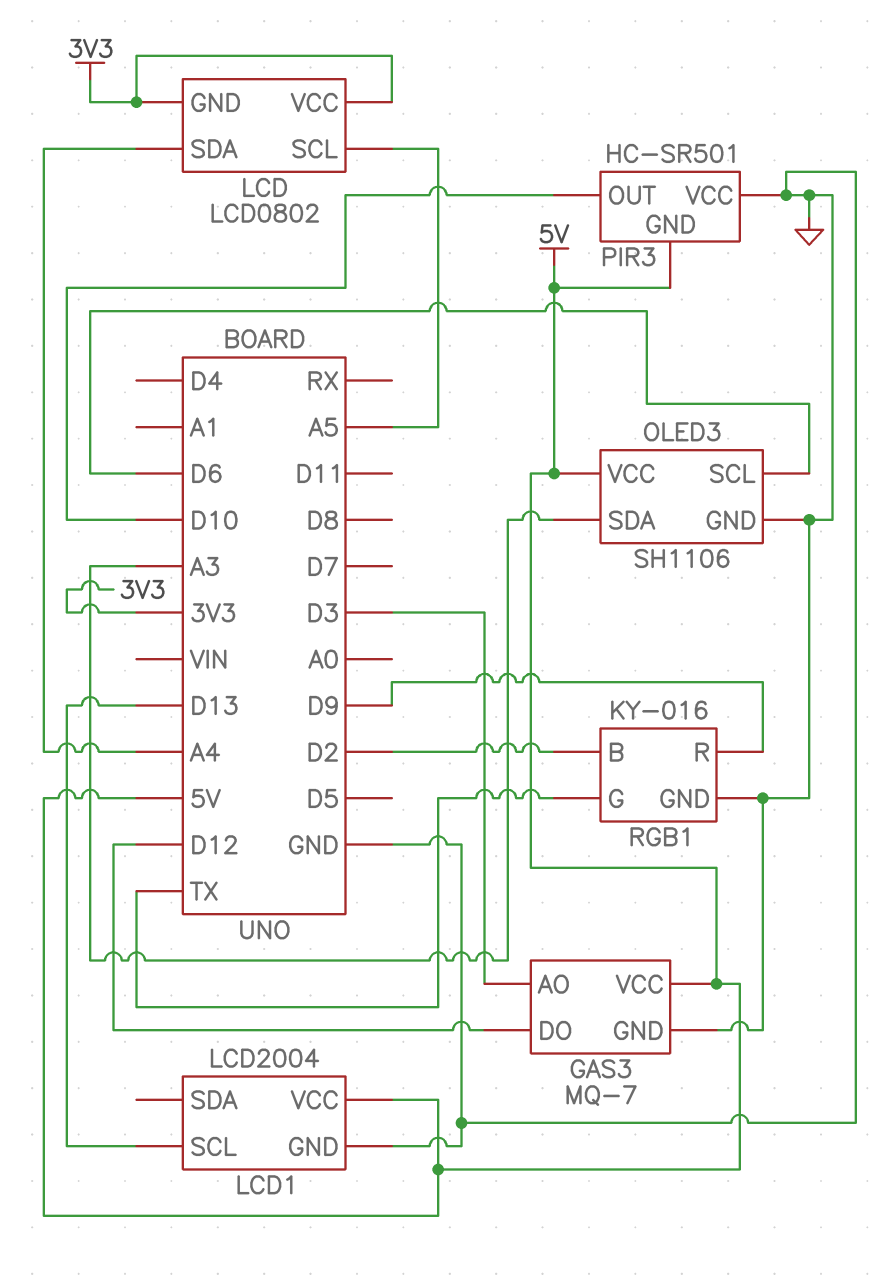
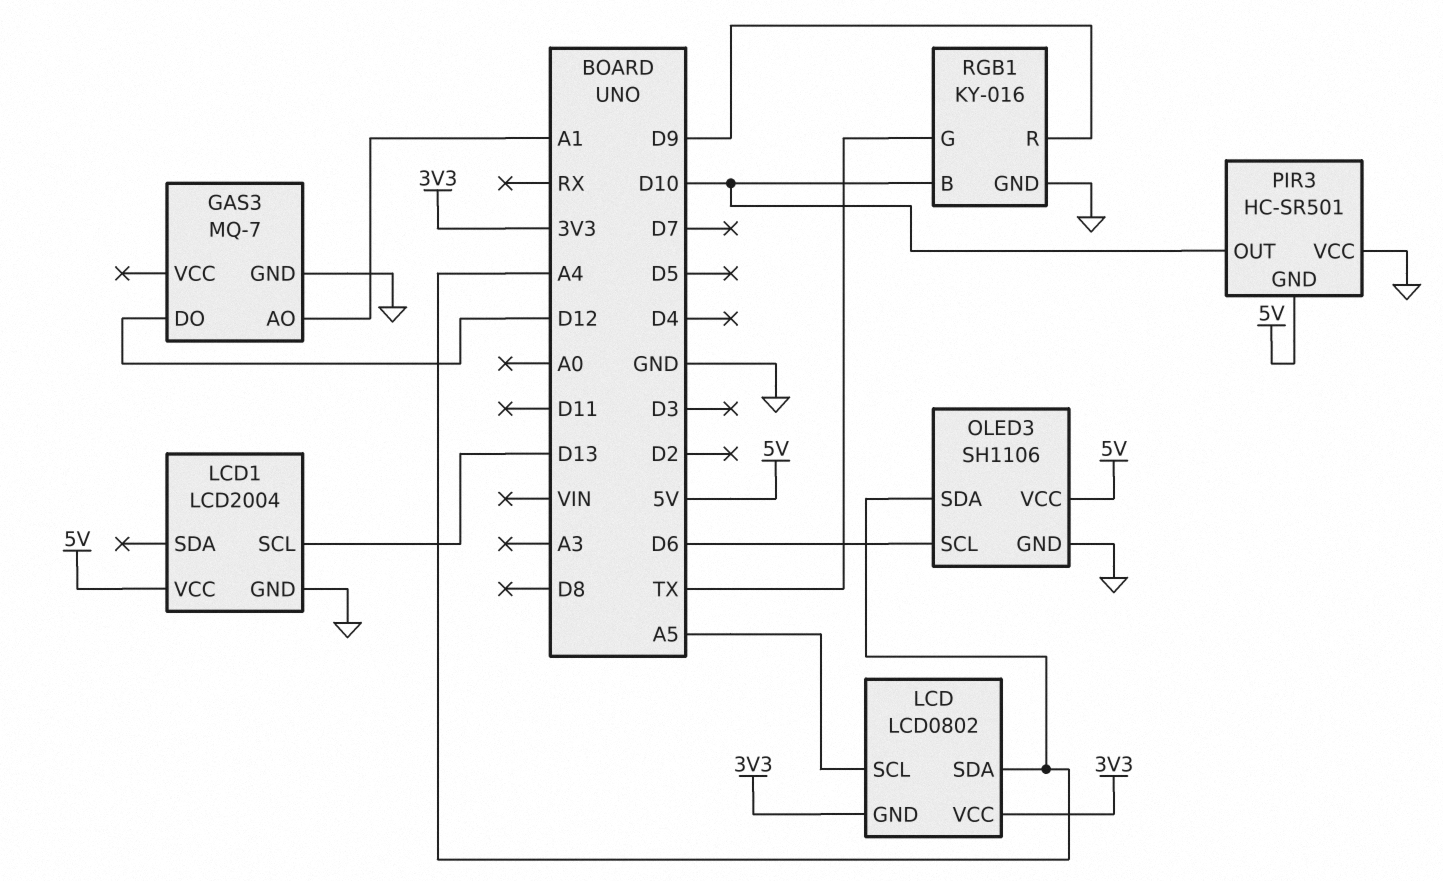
GAS3 pin AO: D3 -> A1
GAS3 pin VCC: 5V -> none
OLED3 pin SDA: A3 -> A4
RGB1 pin B: D2 -> D10

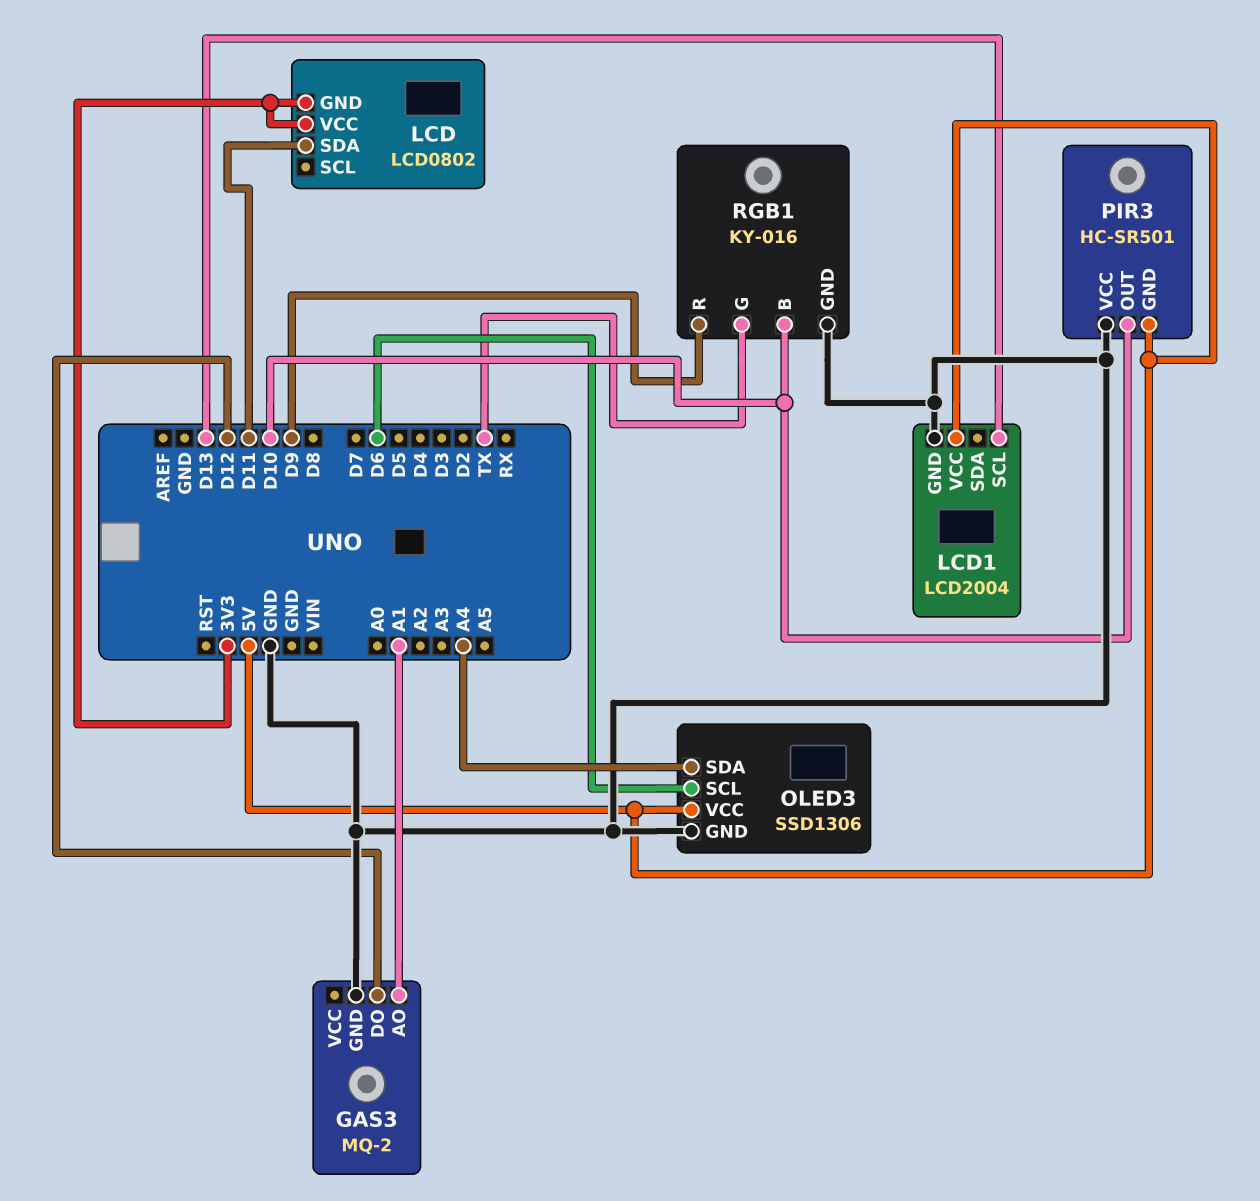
GAS3: MQ-7 -> MQ-2
LCD pin SCL: A5 -> none
LCD pin SDA: A4 -> D11
OLED3: SH1106 -> SSD1306

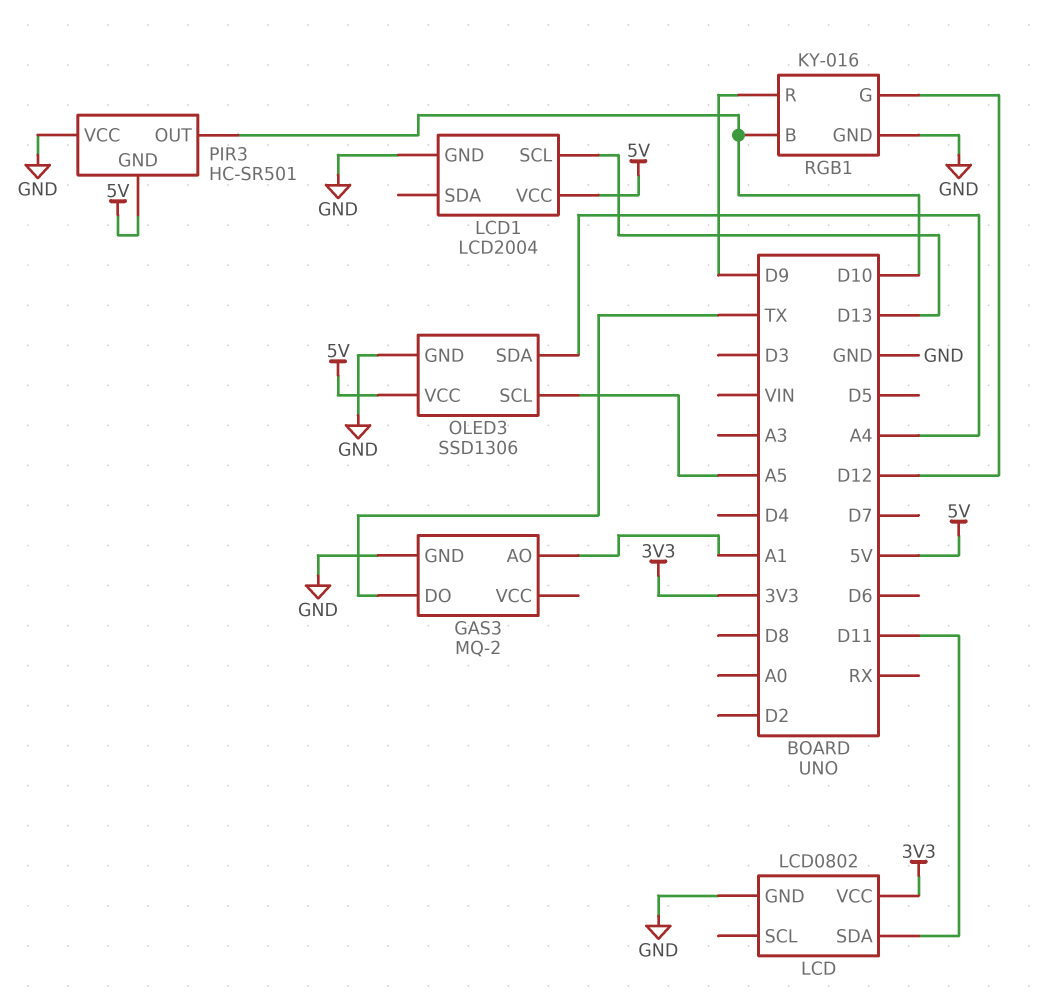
GAS3 pin DO: D12 -> TX
LCD pin GND: 3V3 -> GND
OLED3 pin SCL: D6 -> A5
RGB1 pin G: TX -> D12

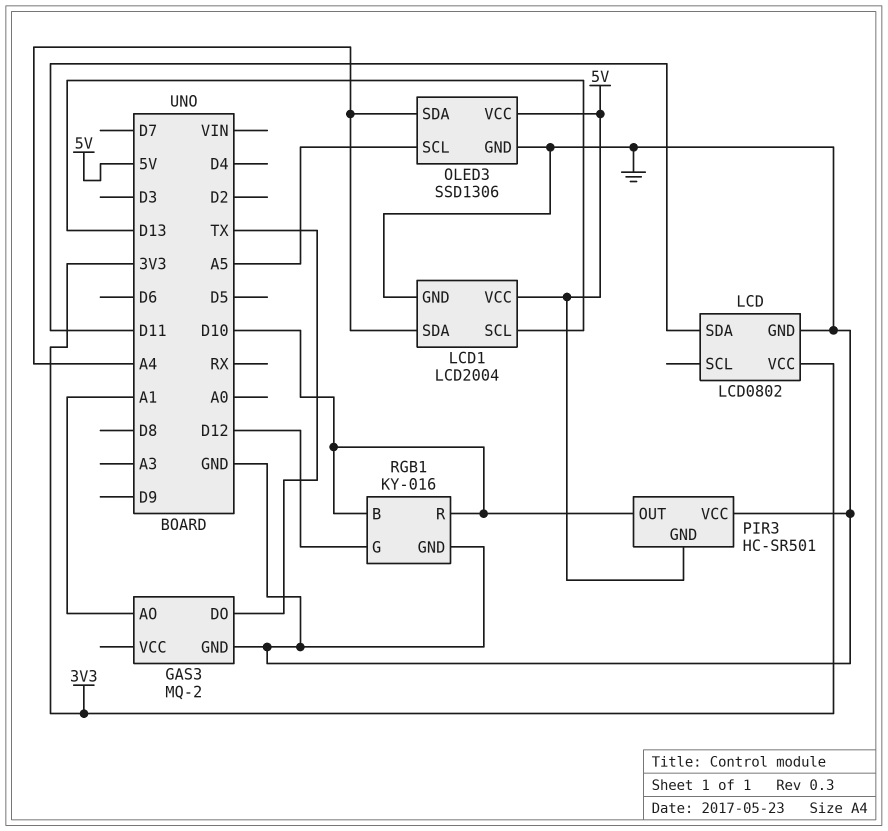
LCD1 pin SDA: none -> A4
RGB1 pin R: D9 -> D10

